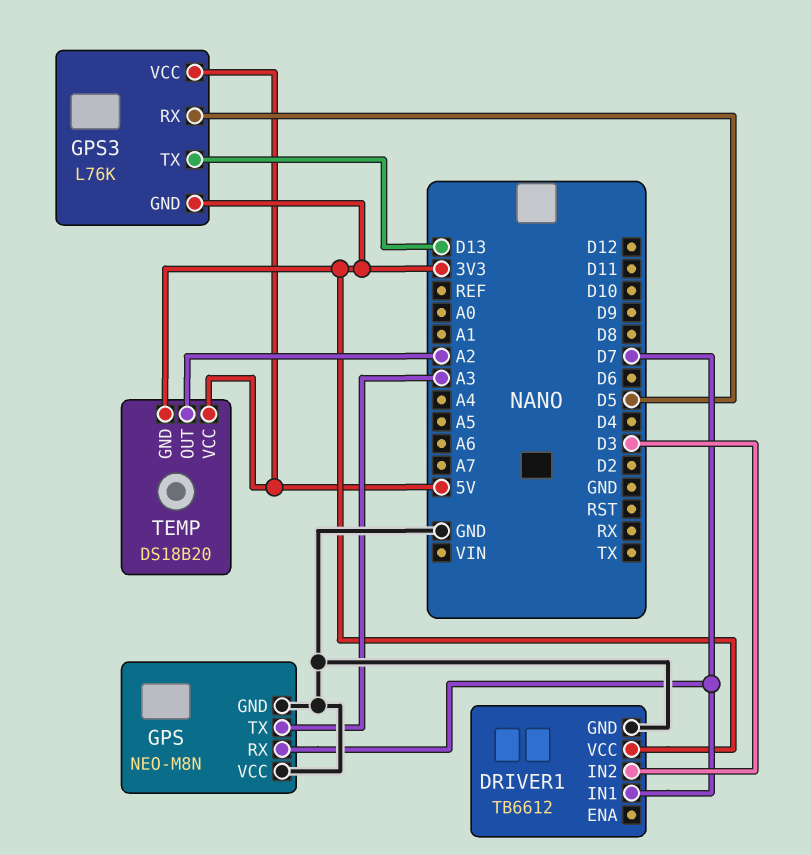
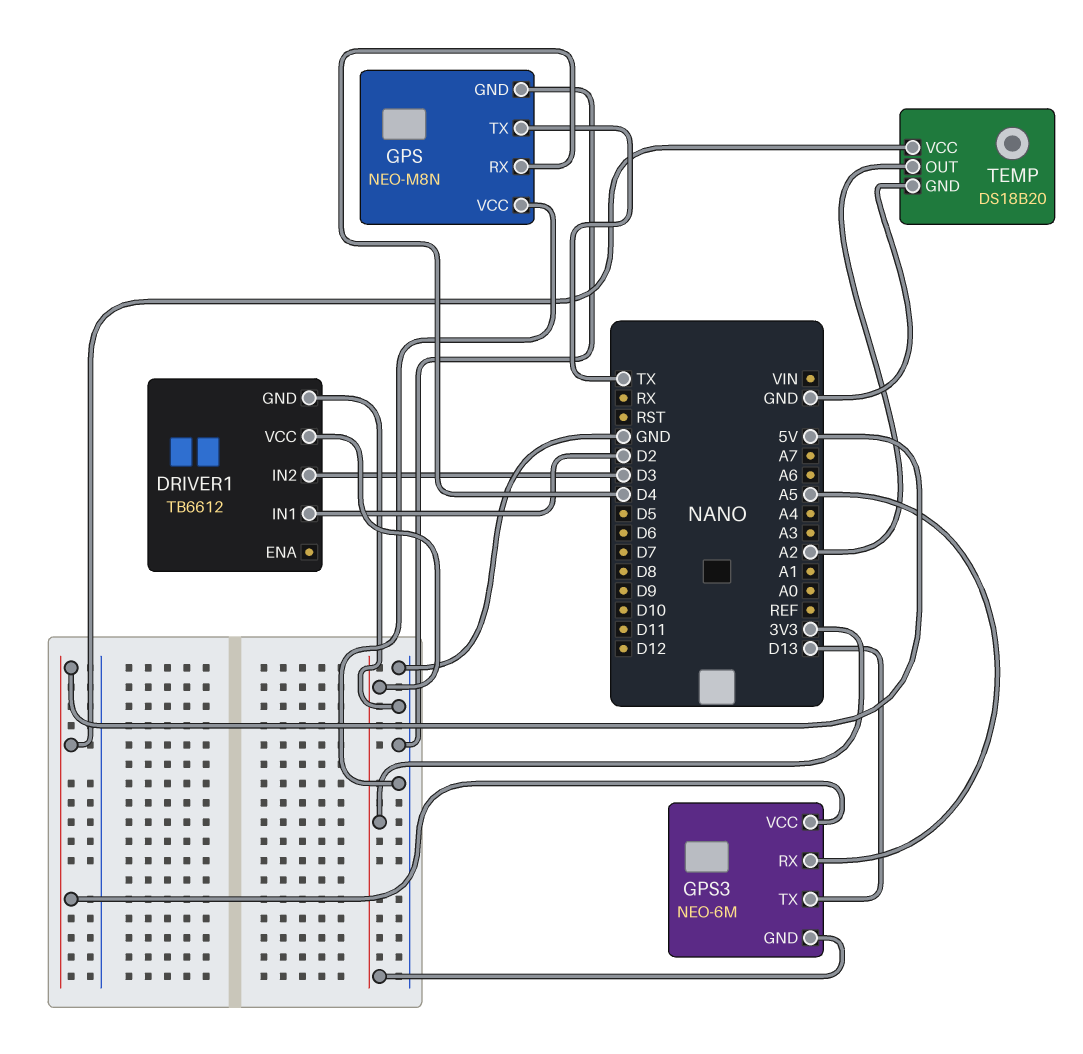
DRIVER1 pin IN1: D7 -> D2
GPS pin RX: D7 -> D4
GPS pin TX: A3 -> TX
GPS3: L76K -> NEO-6M
GPS3 pin RX: D5 -> A5
TEMP pin GND: 3V3 -> GND

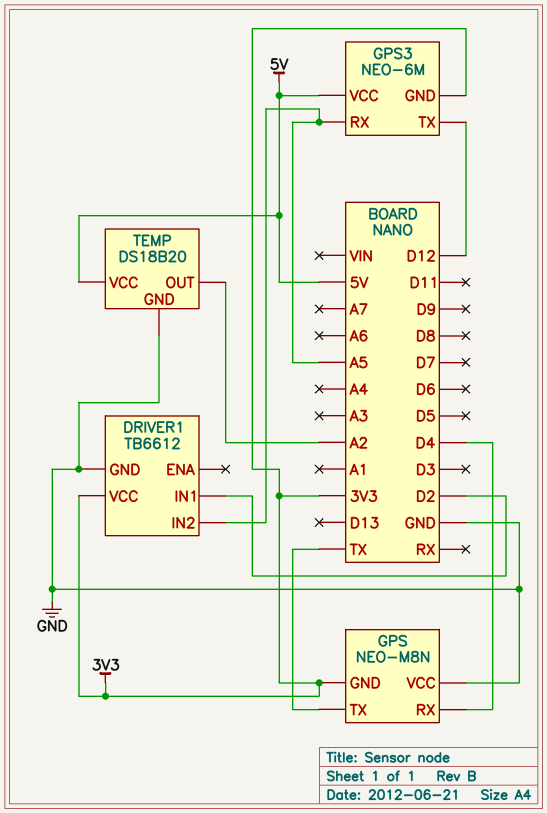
DRIVER1 pin IN2: D3 -> A5
GPS pin GND: GND -> 3V3
GPS3 pin TX: D13 -> D12

